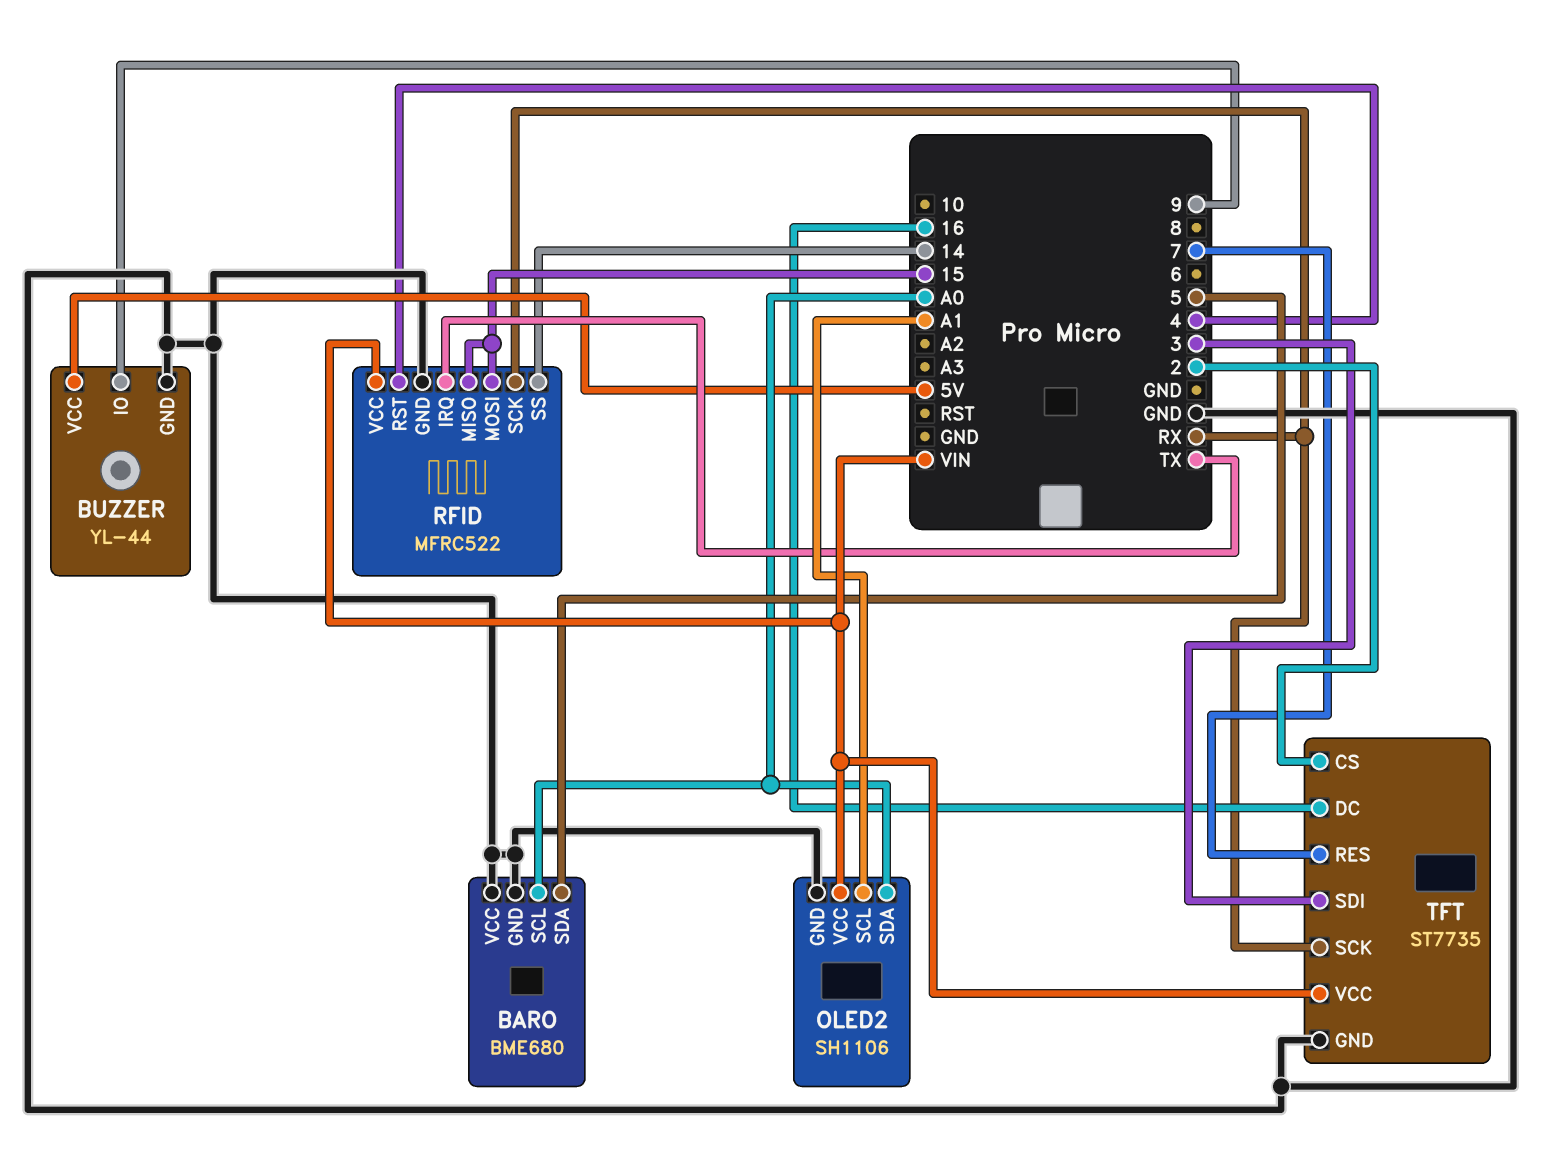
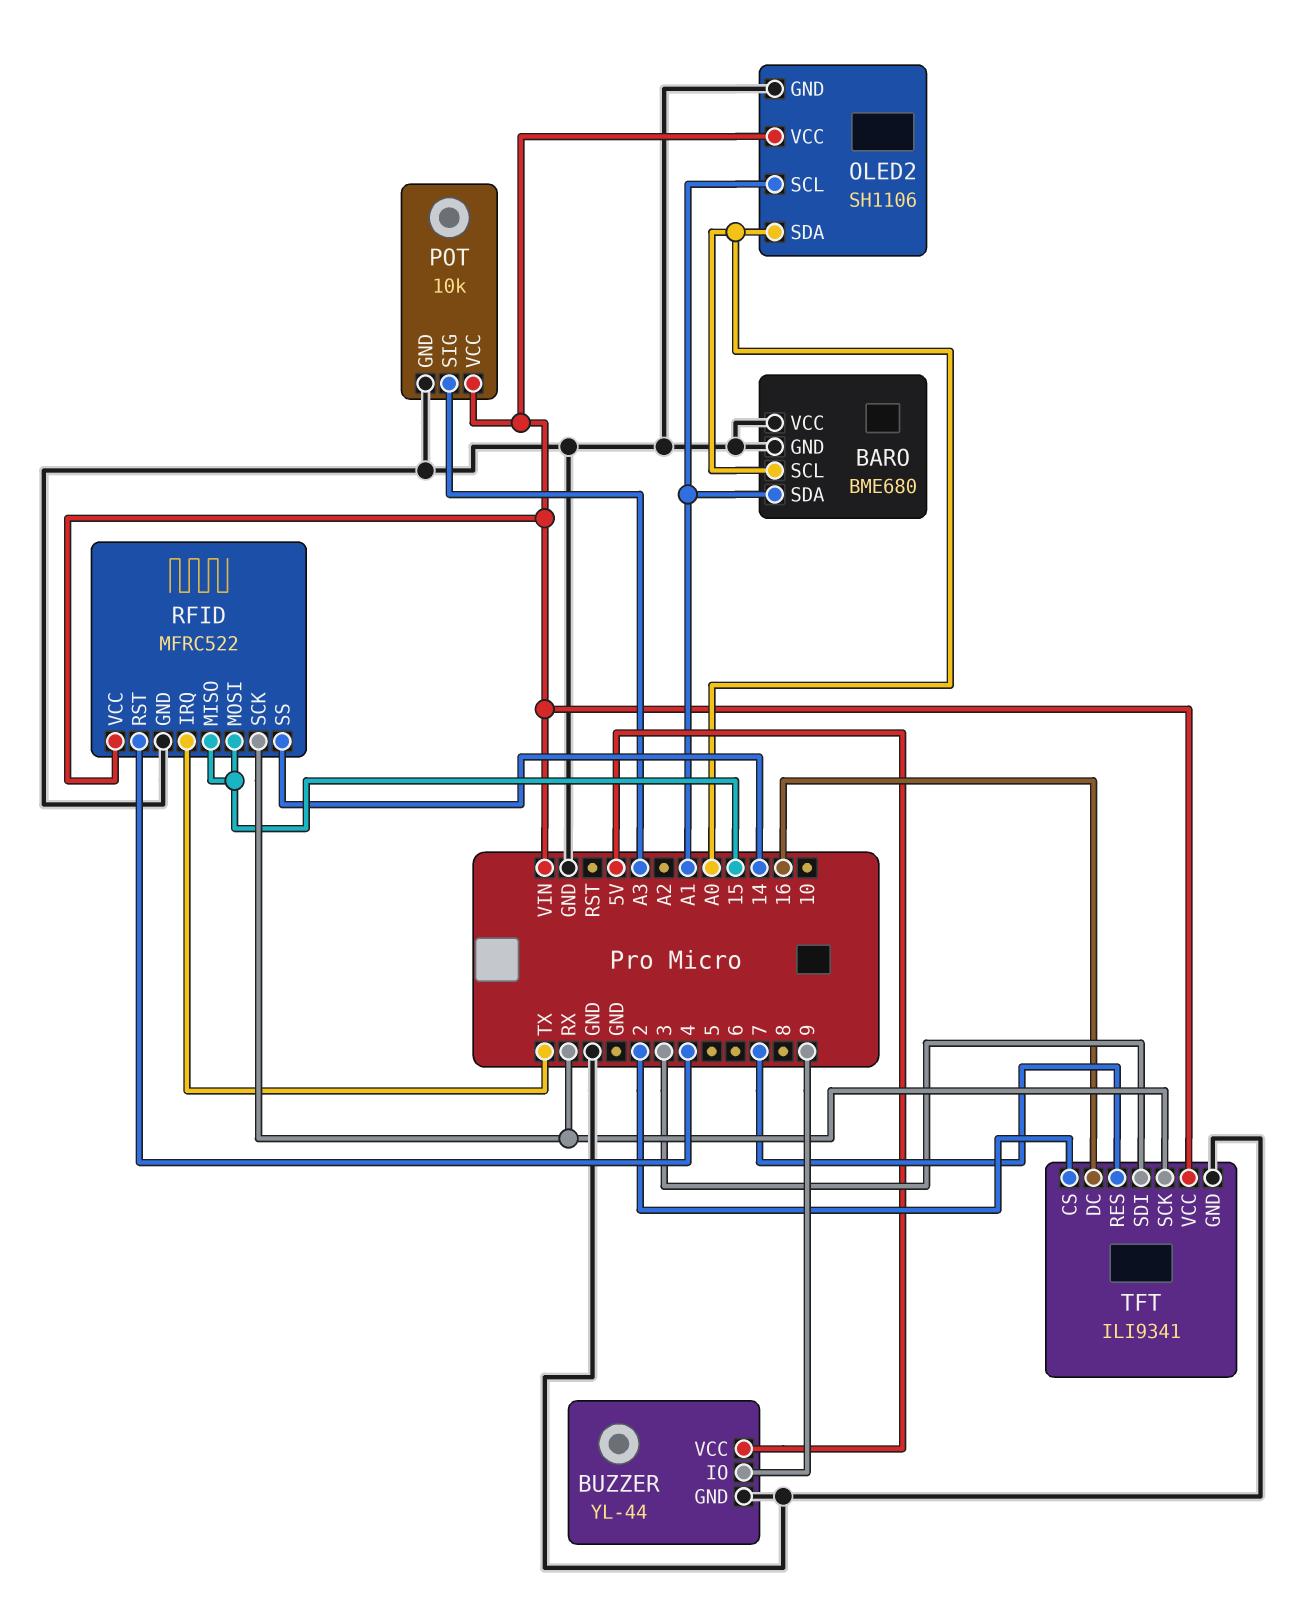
BARO pin SDA: 5 -> A1
POT: none -> 10k
POT pin GND: none -> GND
POT pin SIG: none -> A3
POT pin VCC: none -> VIN
TFT: ST7735 -> ILI9341

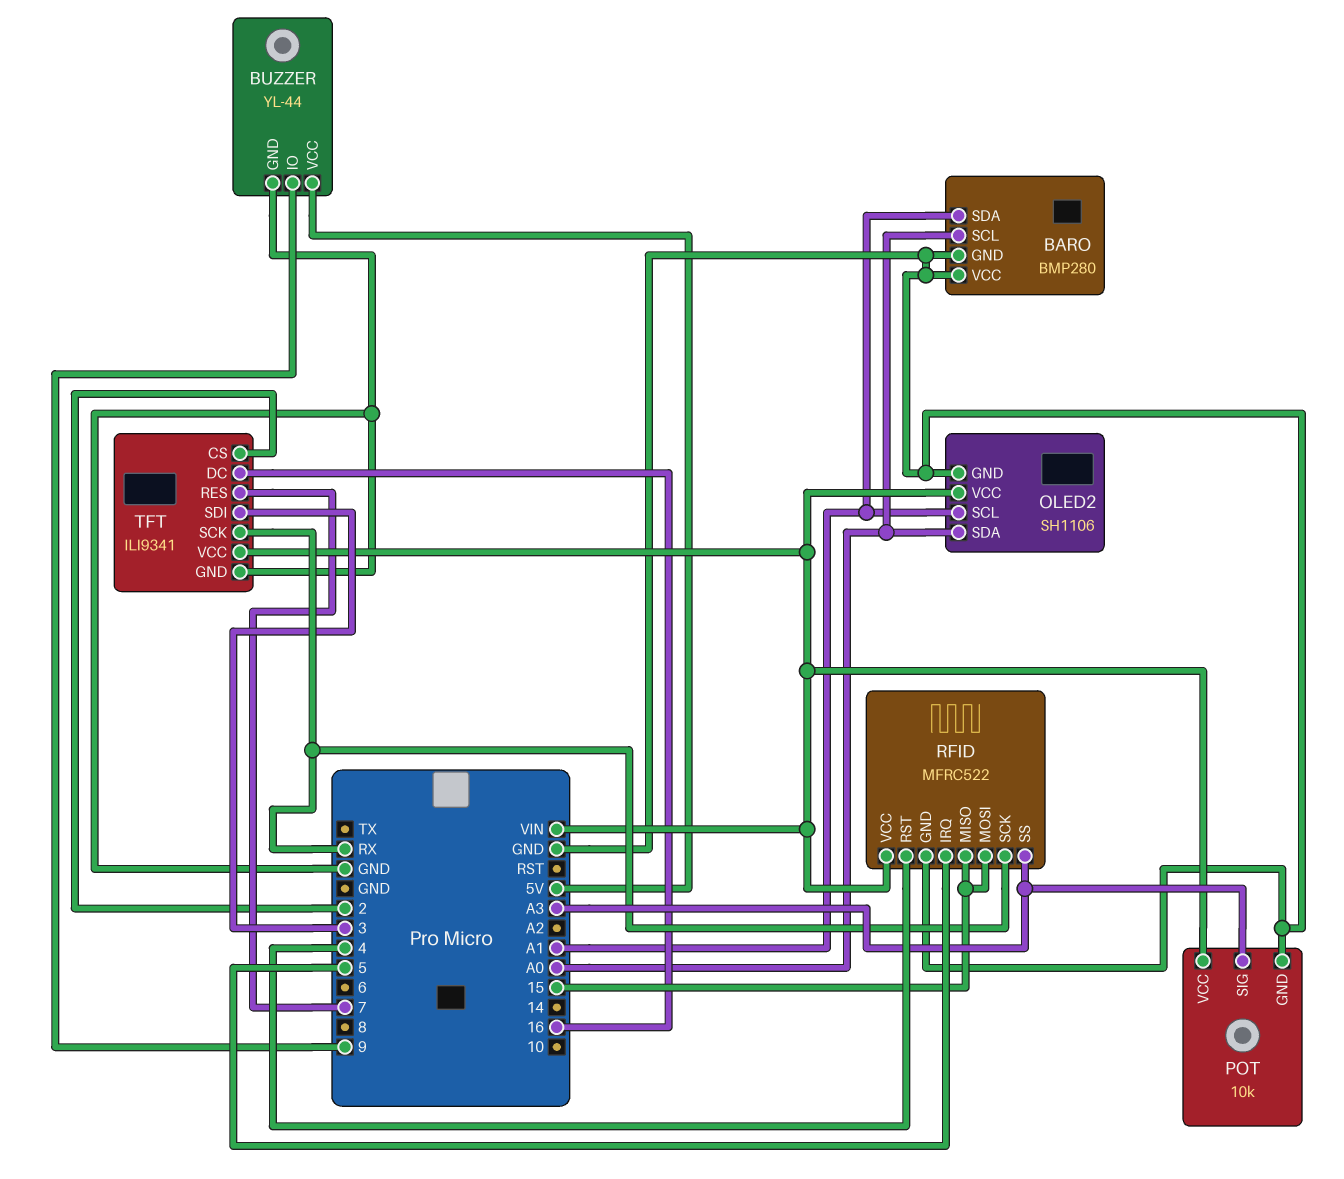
BARO: BME680 -> BMP280
RFID pin IRQ: TX -> 5
RFID pin SS: 14 -> A3

